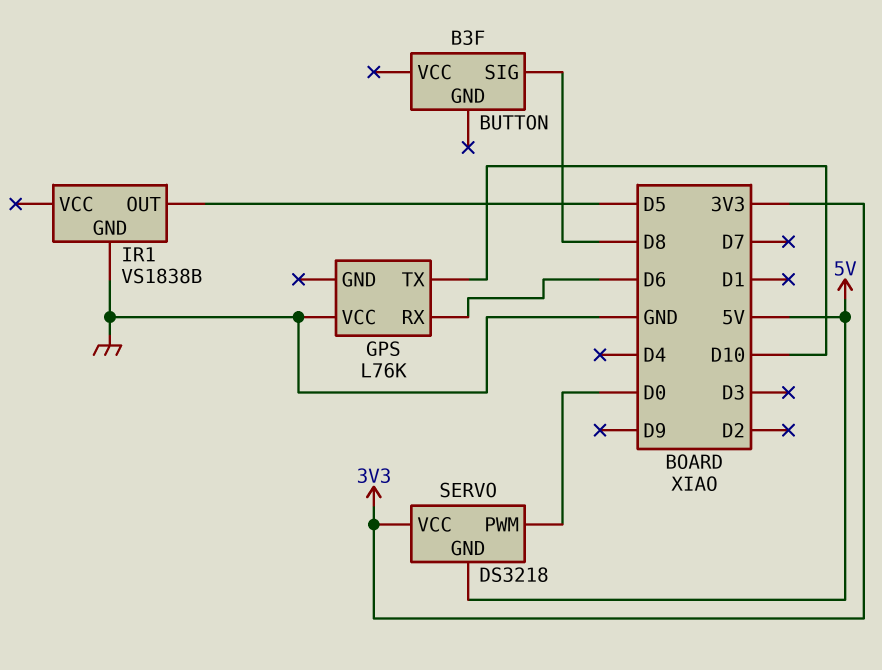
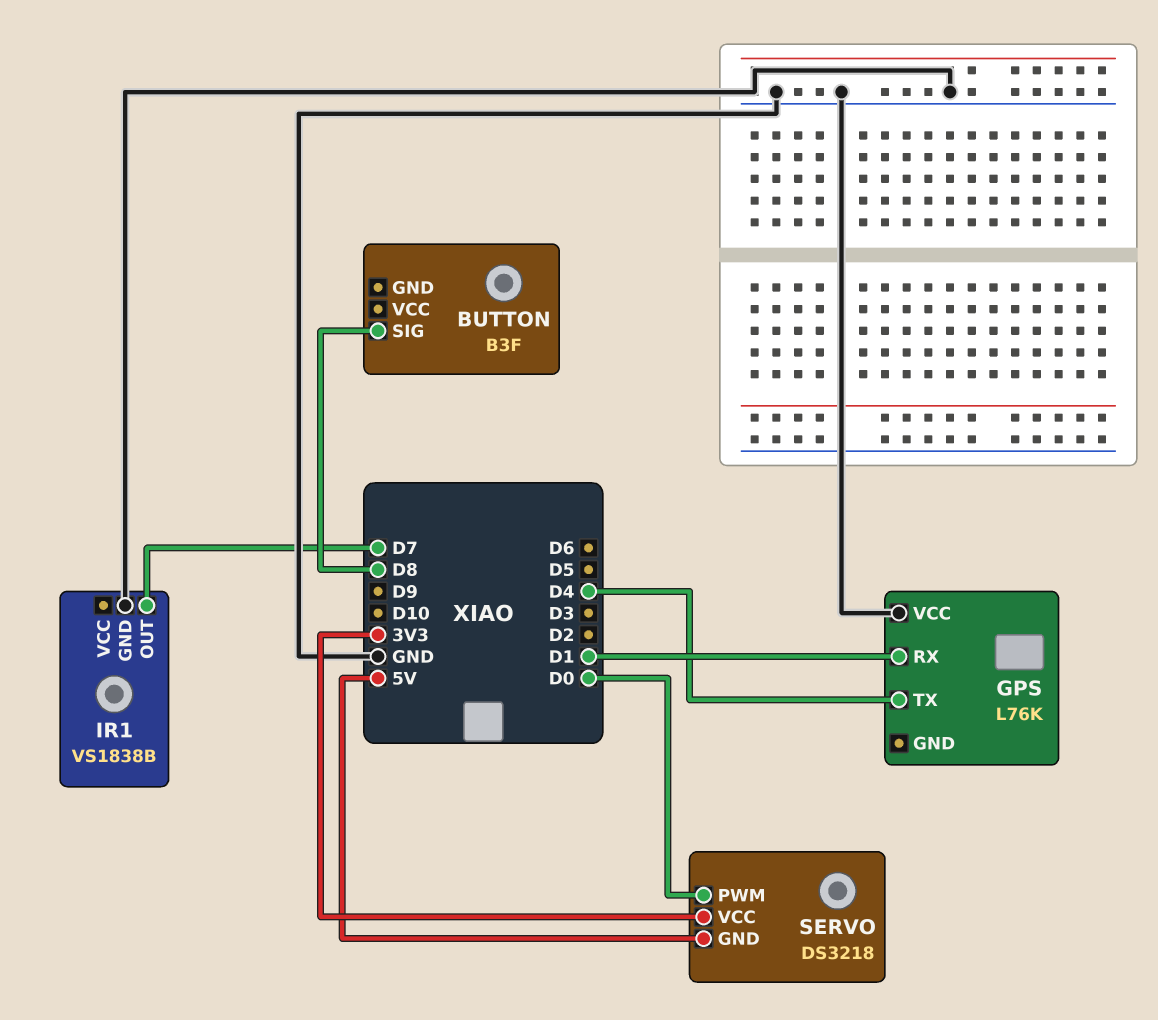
GPS pin RX: D6 -> D1
GPS pin TX: D10 -> D4
IR1 pin OUT: D5 -> D7

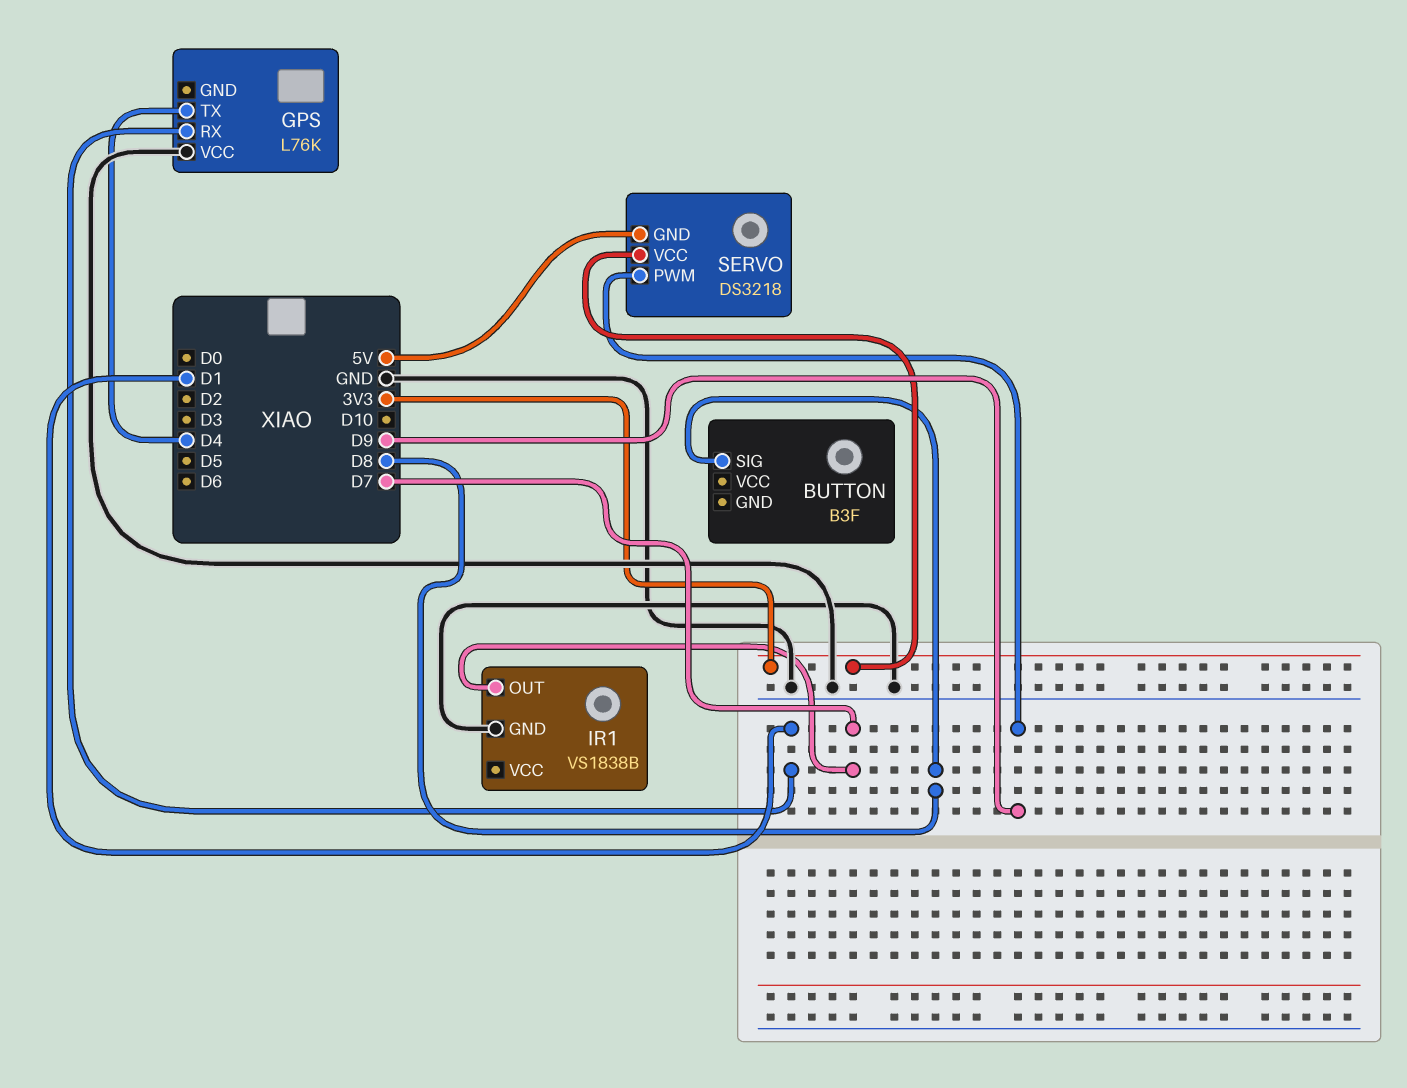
SERVO pin PWM: D0 -> D9

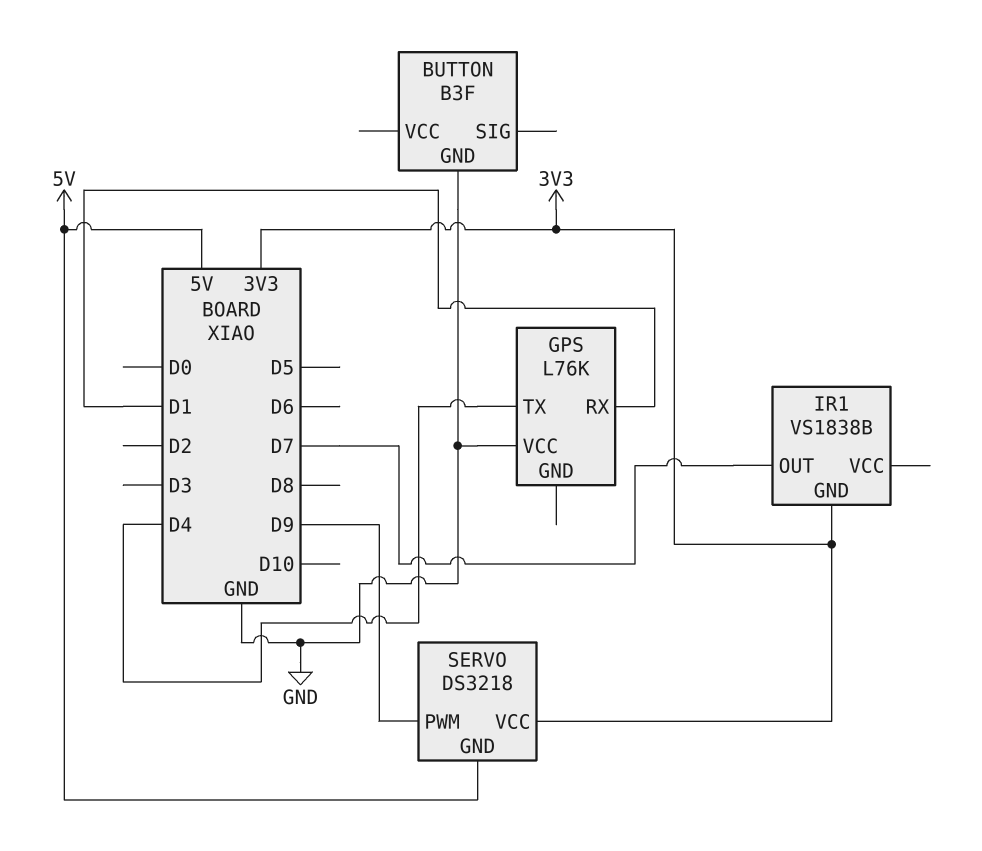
BUTTON pin GND: none -> GND
BUTTON pin SIG: D8 -> none
IR1 pin GND: GND -> 3V3

